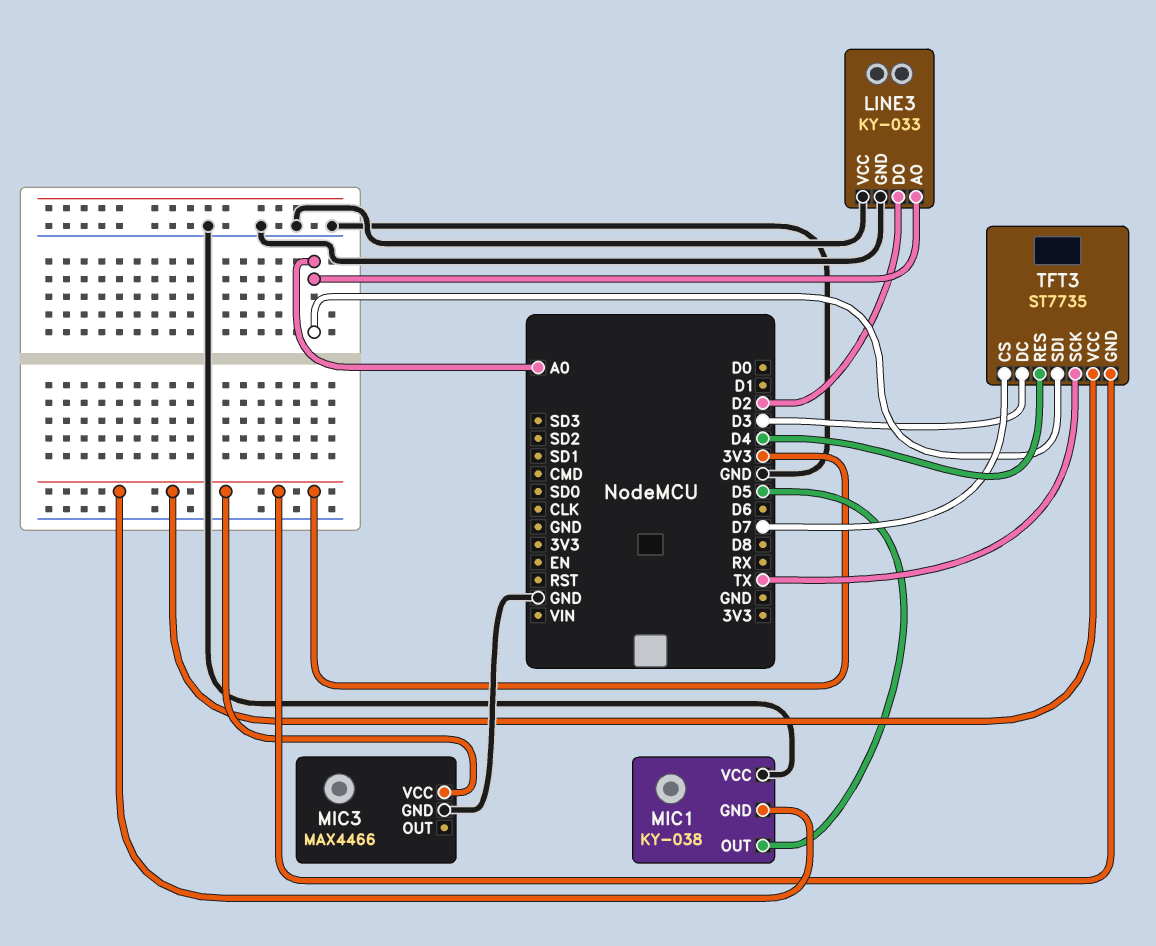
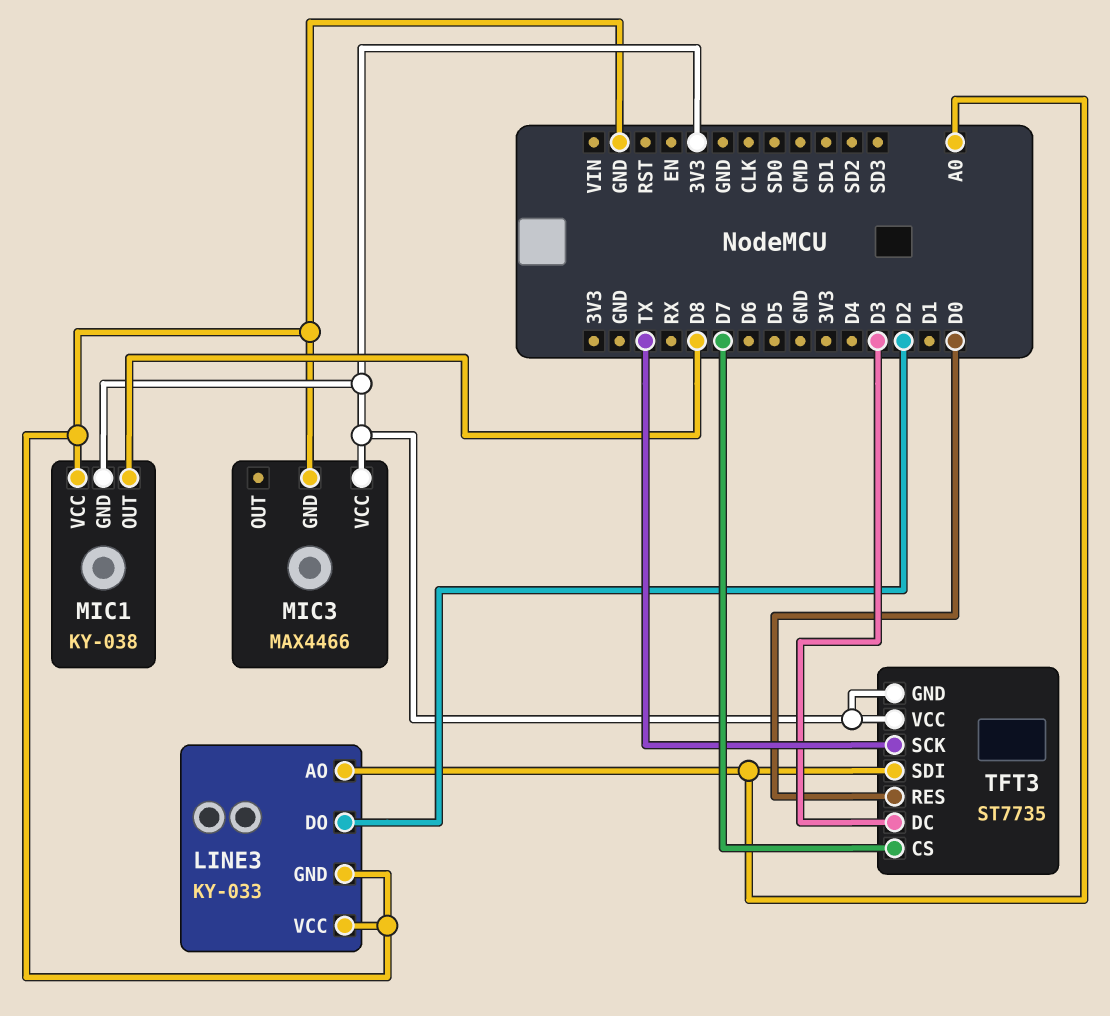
MIC1 pin OUT: D5 -> D8
TFT3 pin RES: D4 -> D0

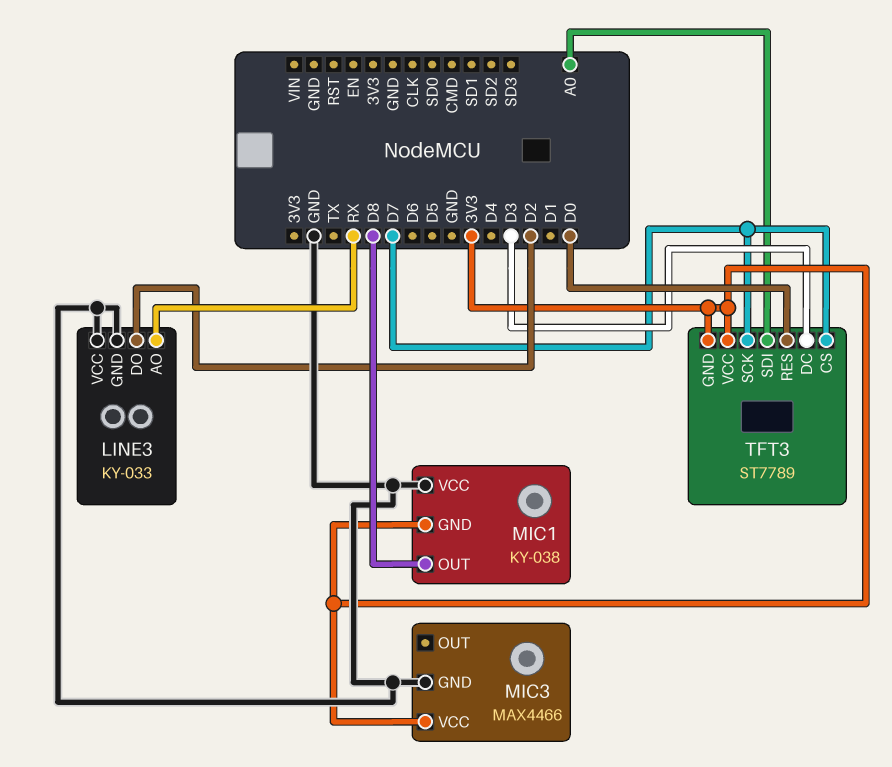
LINE3 pin AO: A0 -> RX
TFT3: ST7735 -> ST7789
TFT3 pin SCK: TX -> D7

